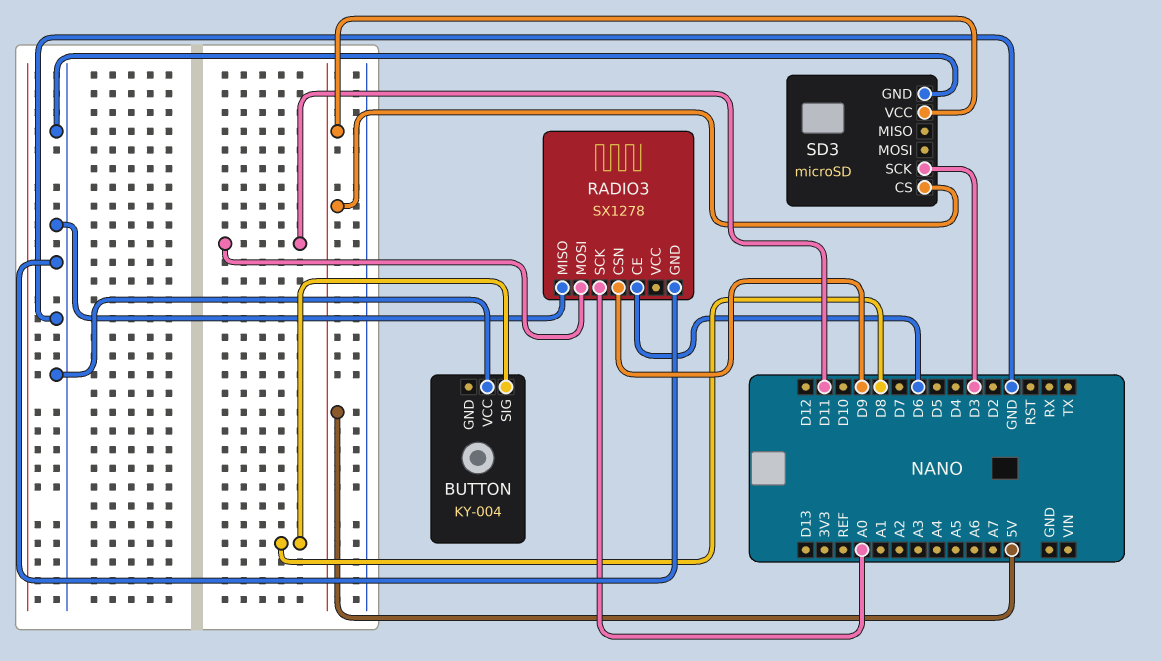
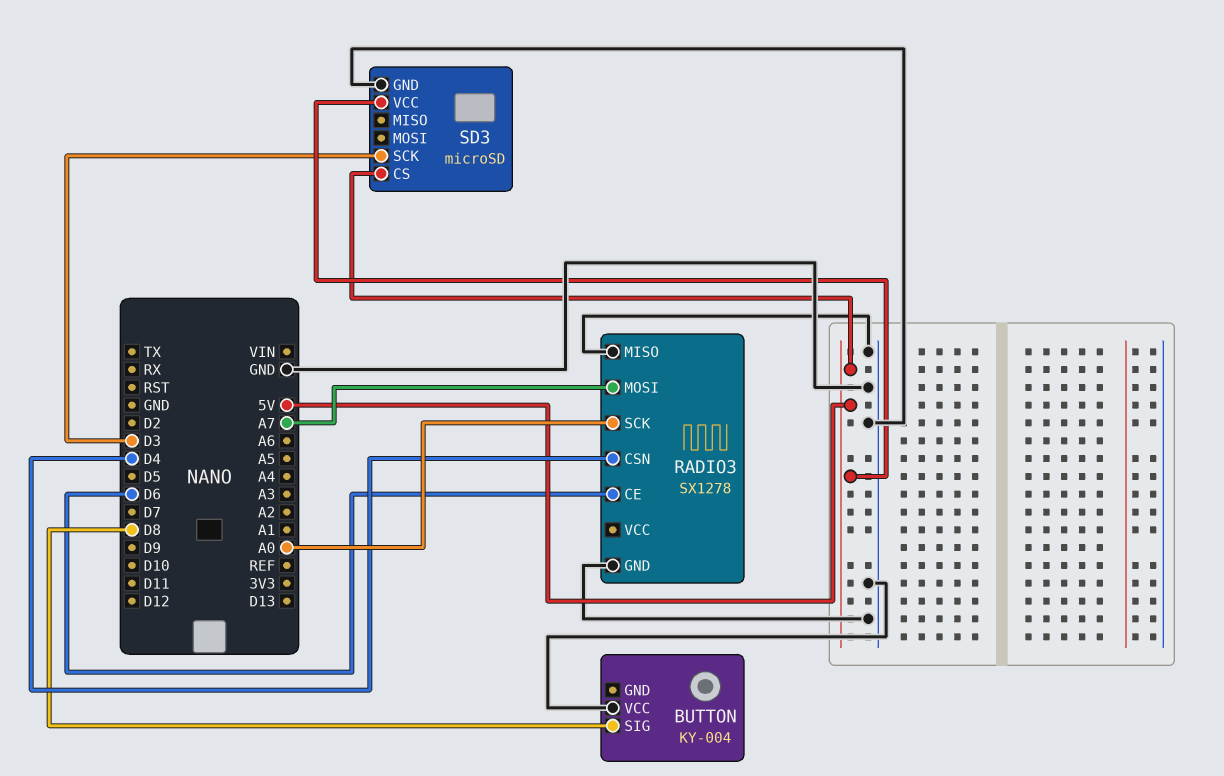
RADIO3 pin CSN: D9 -> D4
RADIO3 pin MOSI: D11 -> A7

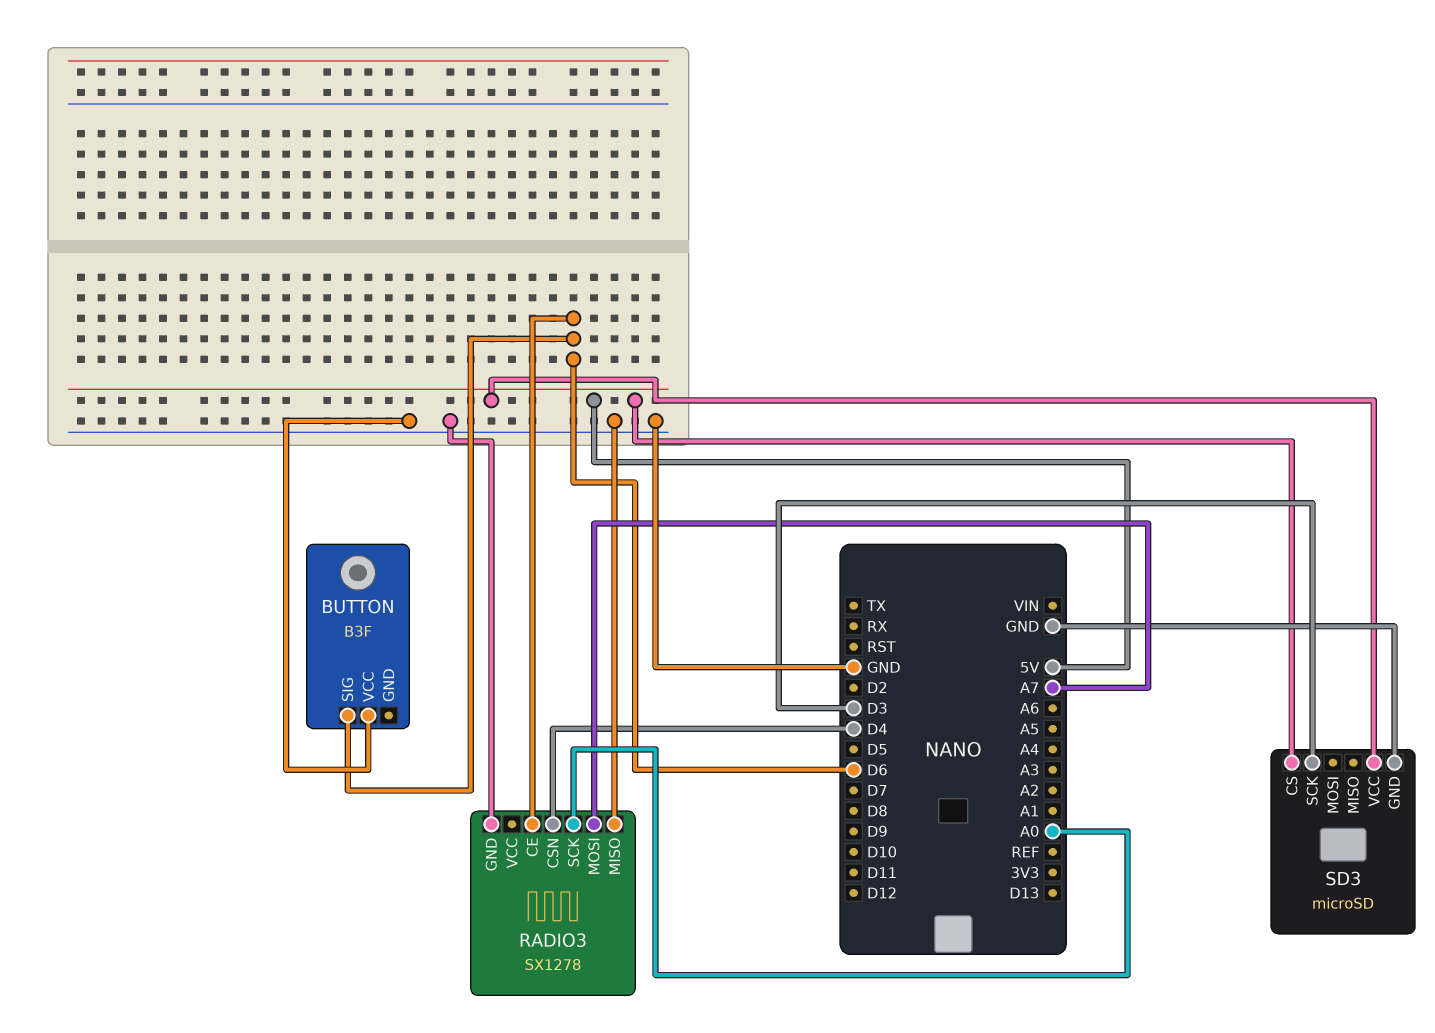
BUTTON: KY-004 -> B3F
BUTTON pin SIG: D8 -> D6

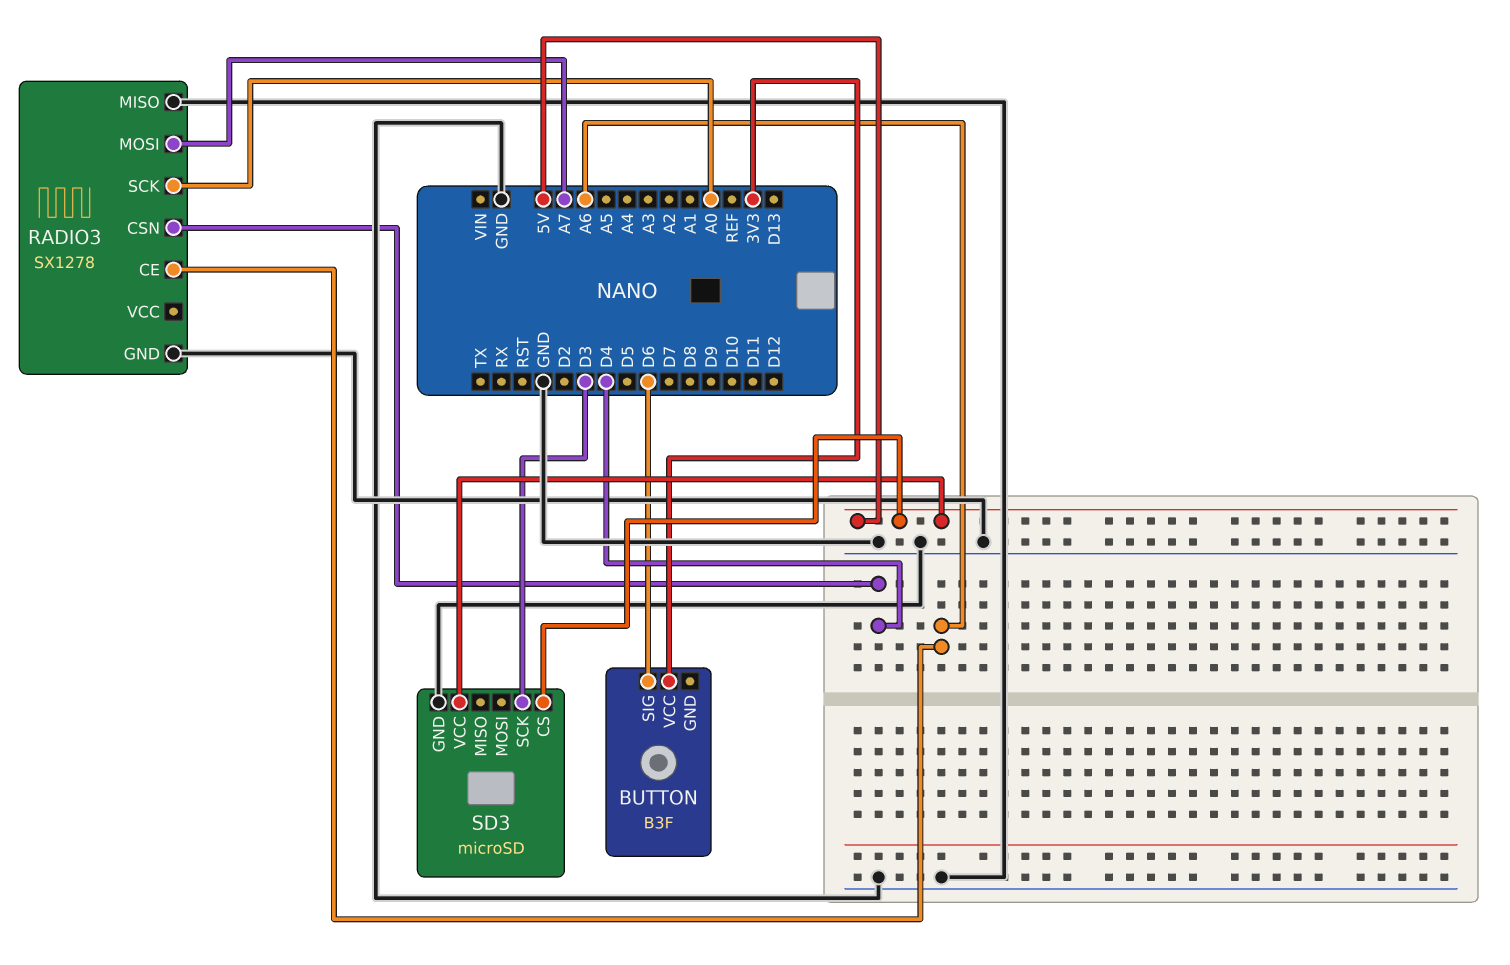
BUTTON pin VCC: GND -> 3V3
RADIO3 pin CE: D6 -> A6

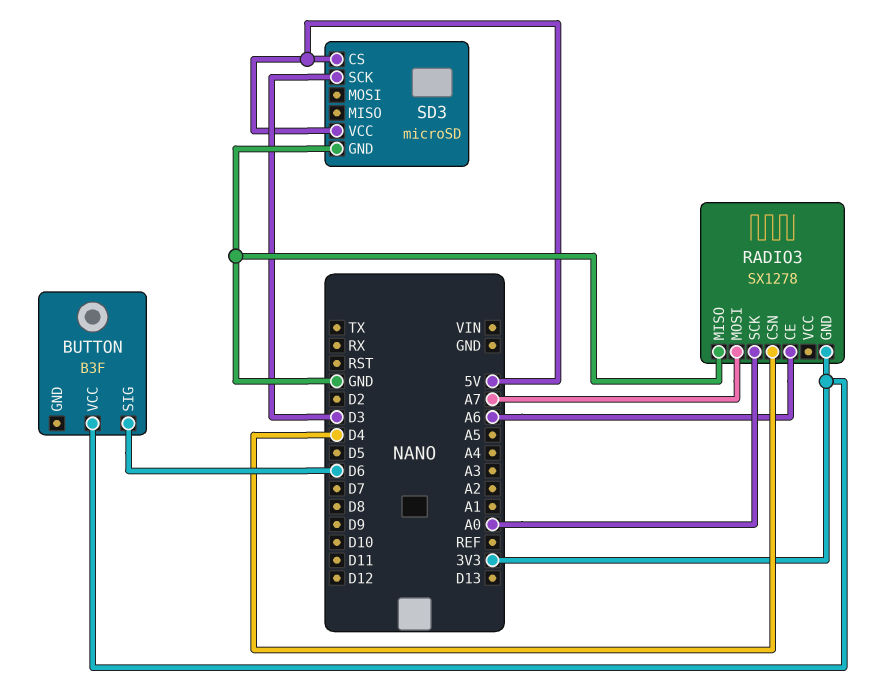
RADIO3 pin GND: GND -> 3V3

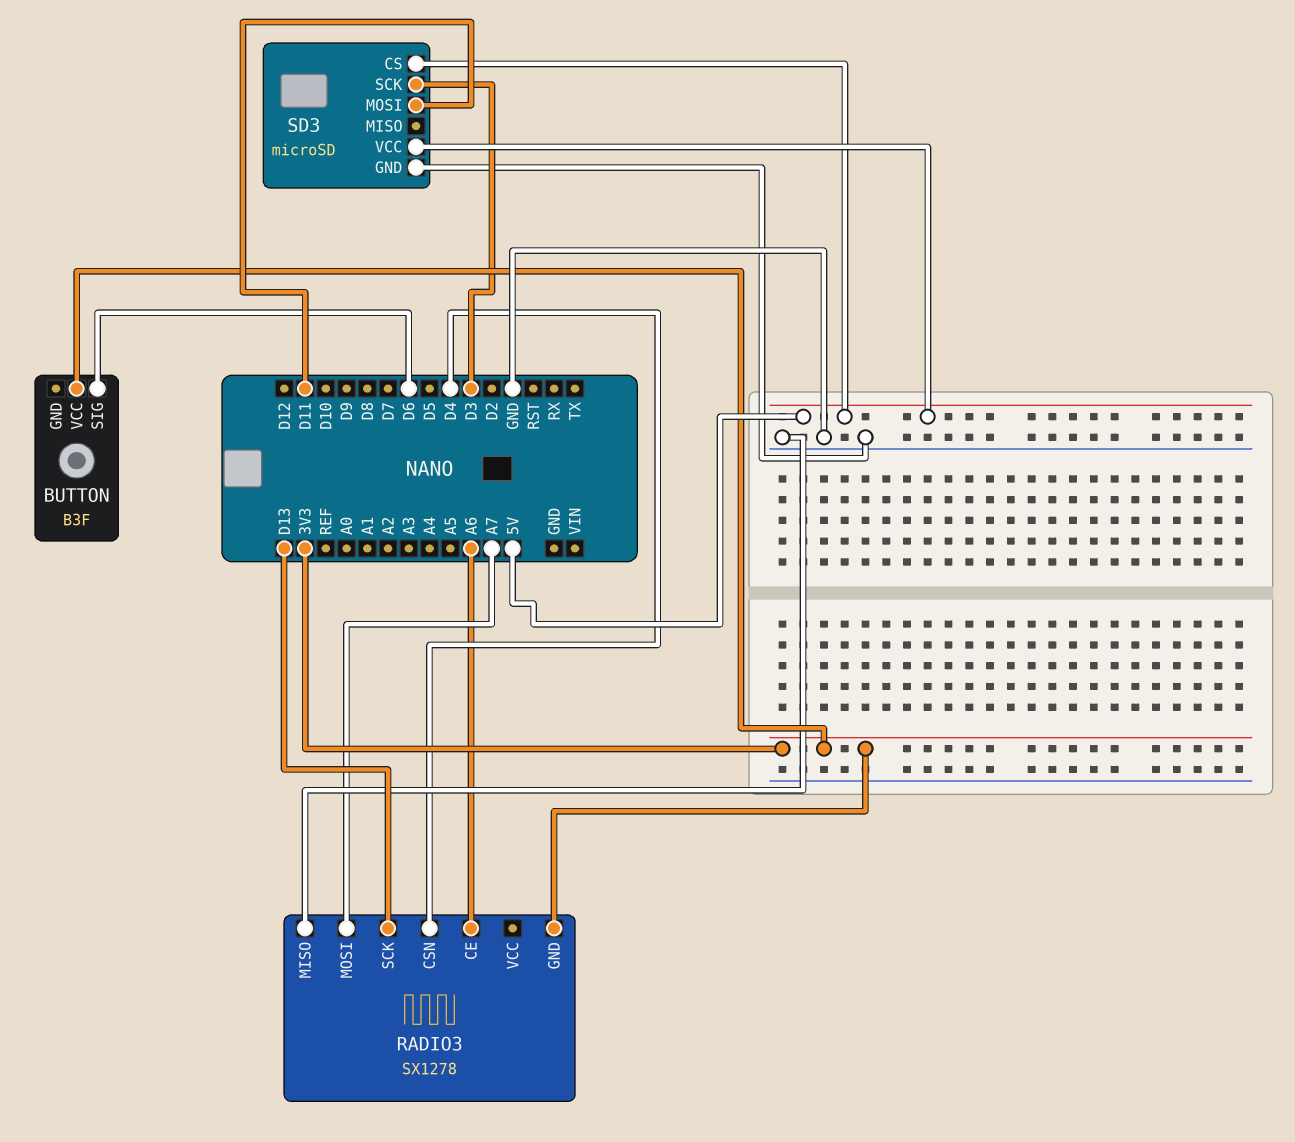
RADIO3 pin SCK: A0 -> D13
SD3 pin MOSI: none -> D11

